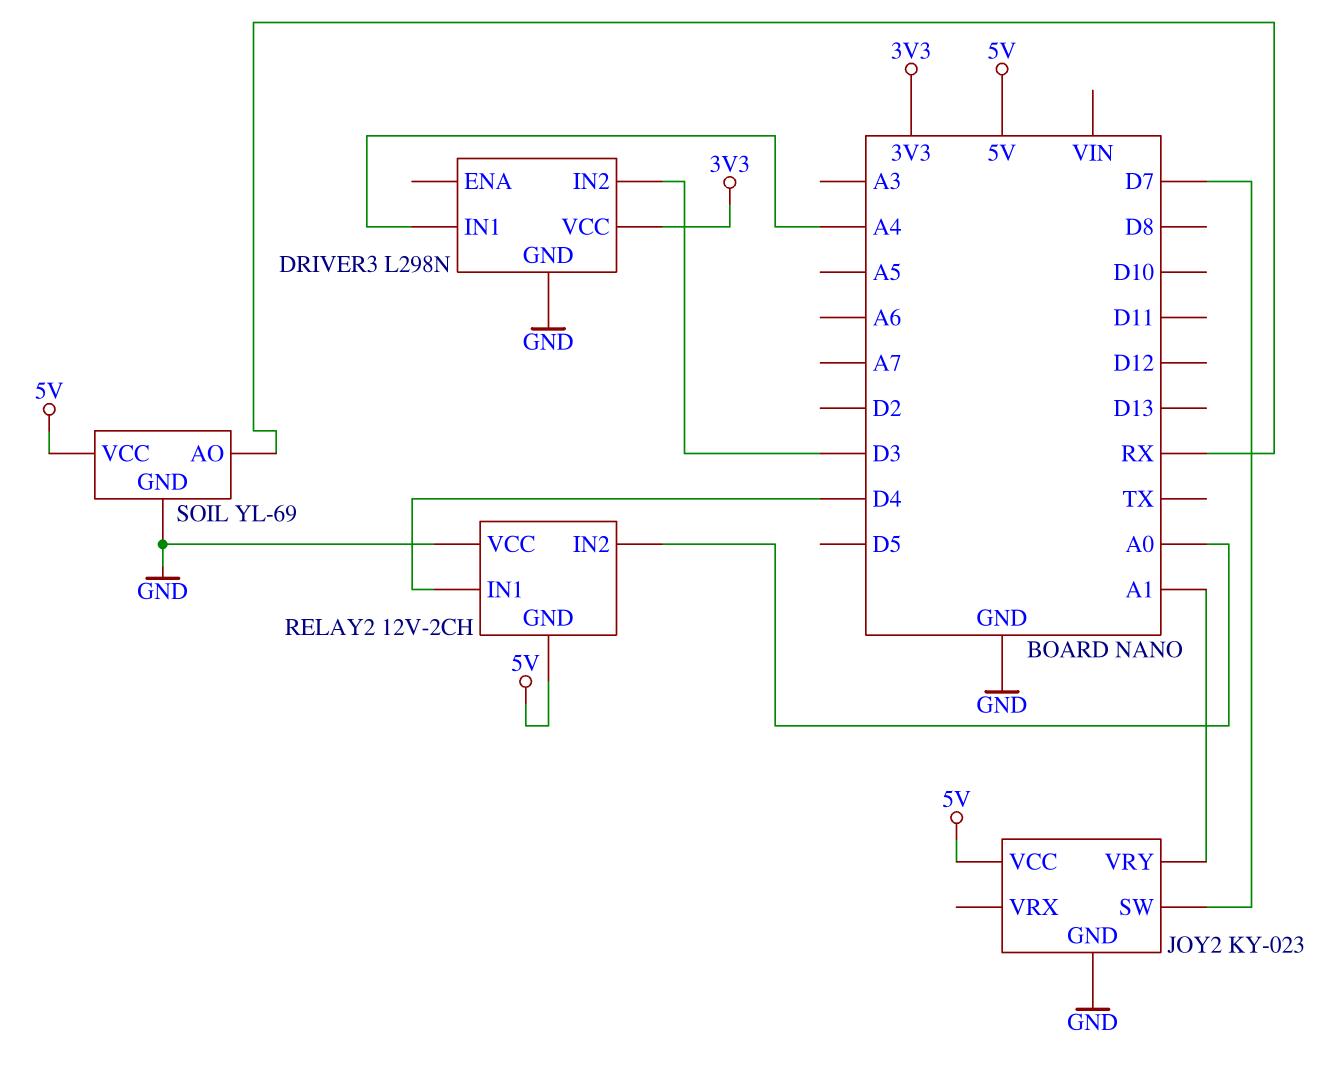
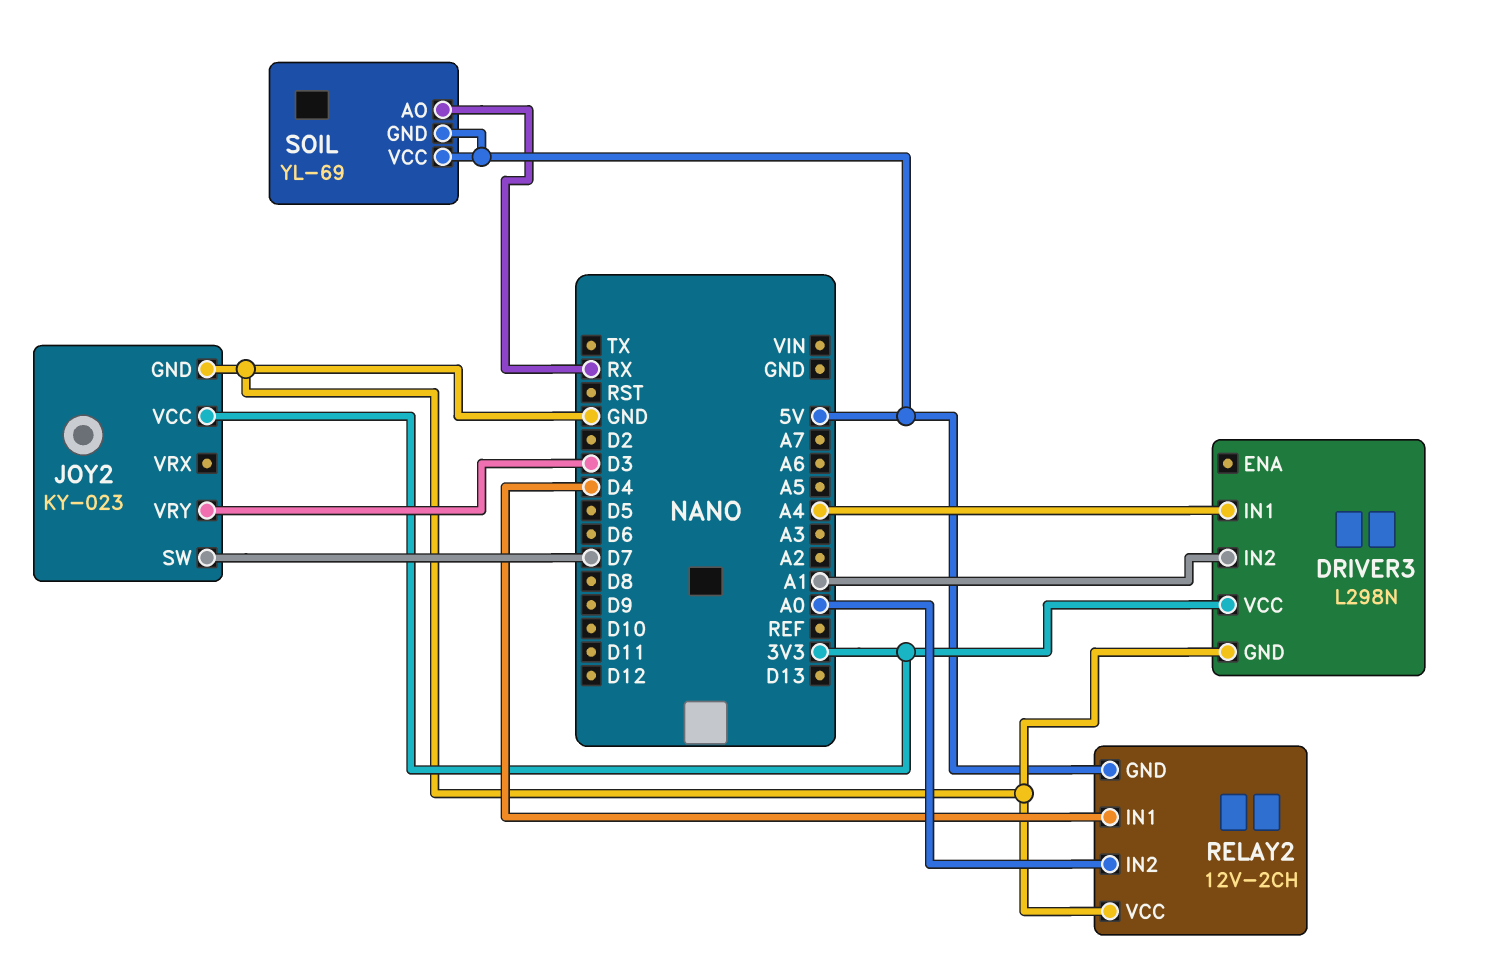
DRIVER3 pin IN2: D3 -> A1
JOY2 pin VCC: 5V -> 3V3
JOY2 pin VRY: A1 -> D3
SOIL pin GND: GND -> 5V

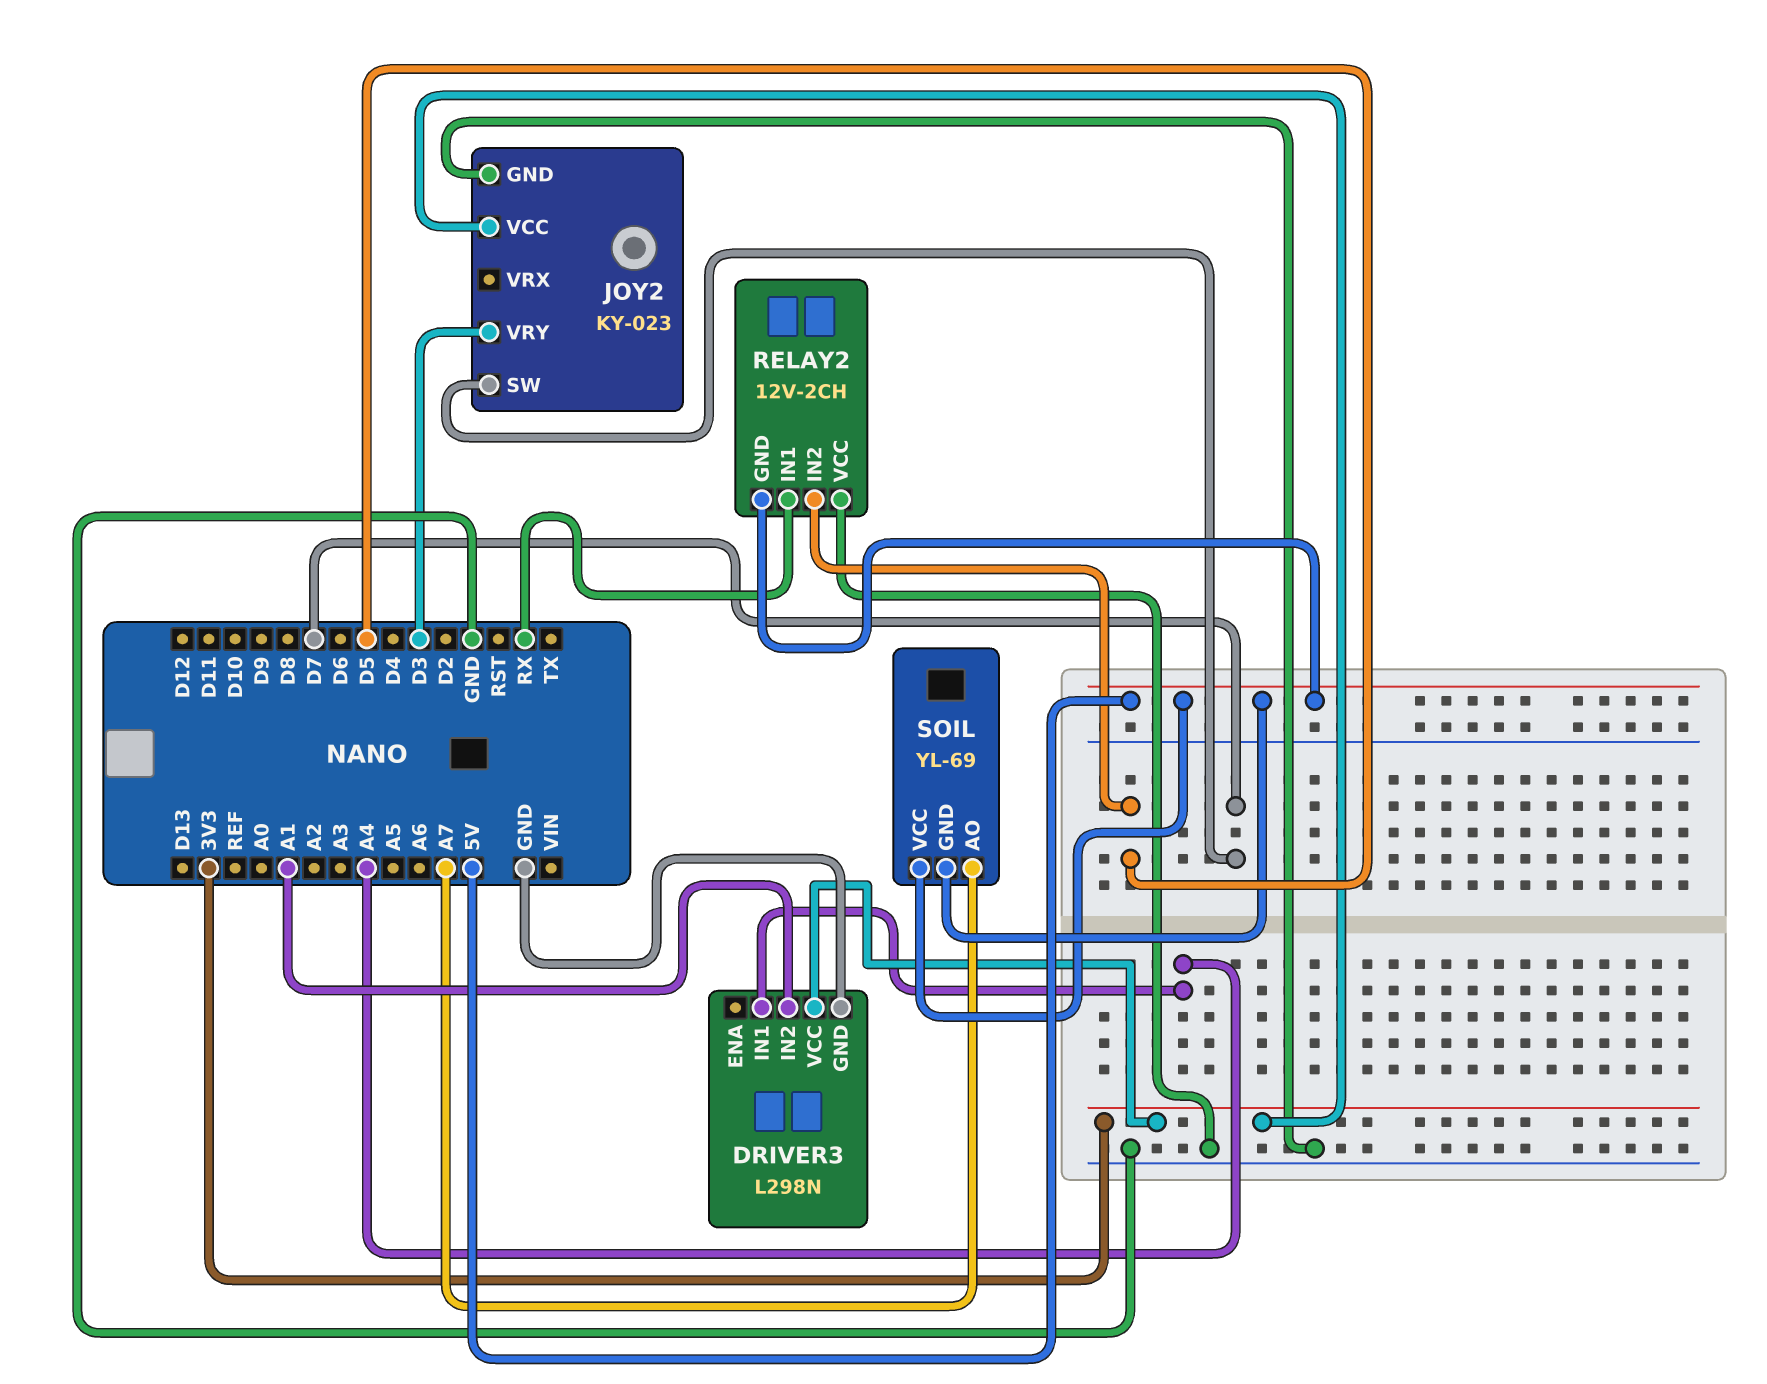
RELAY2 pin IN1: D4 -> RX
RELAY2 pin IN2: A0 -> D5
SOIL pin AO: RX -> A7

